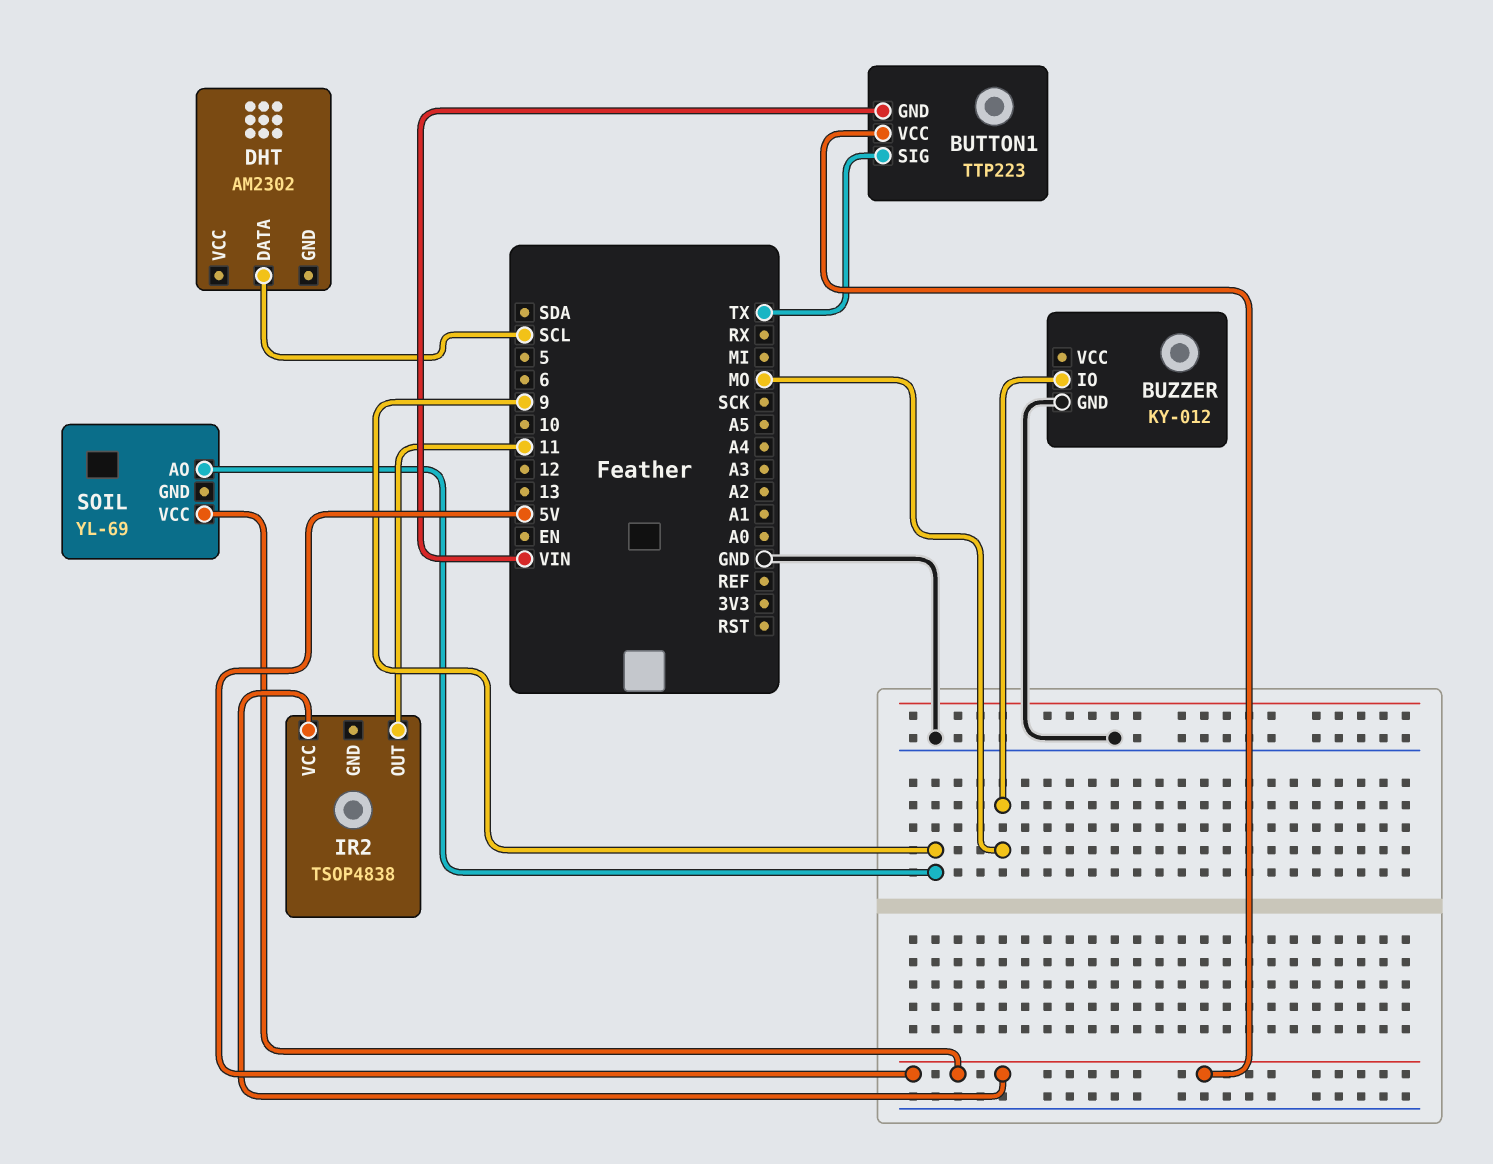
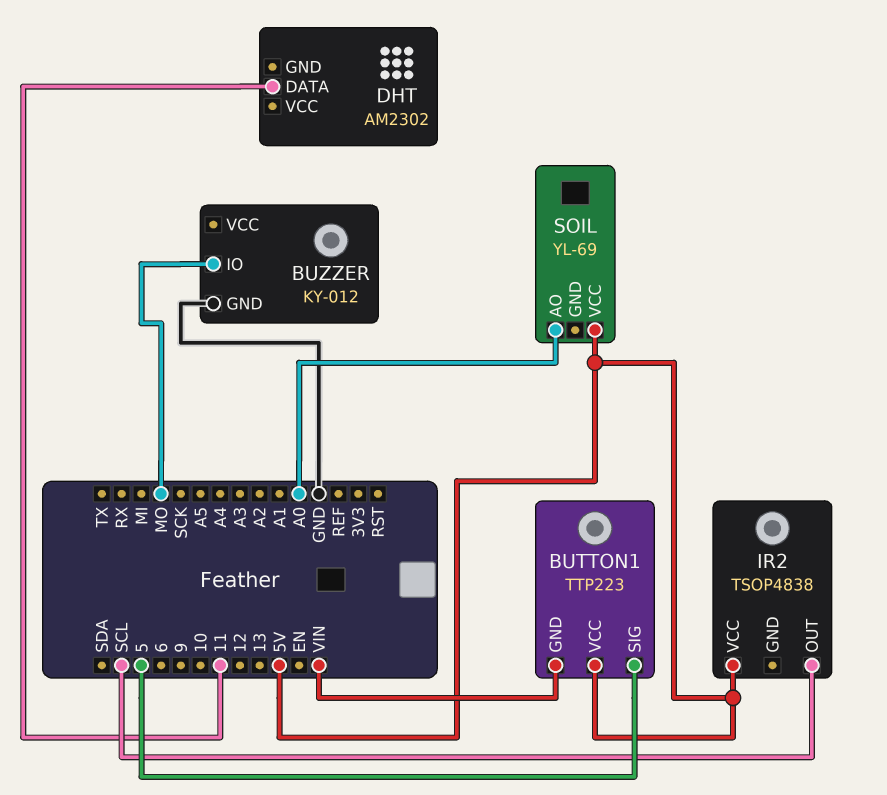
BUTTON1 pin SIG: TX -> 5
DHT pin DATA: SCL -> 11
IR2 pin OUT: 11 -> SCL
SOIL pin AO: 9 -> A0

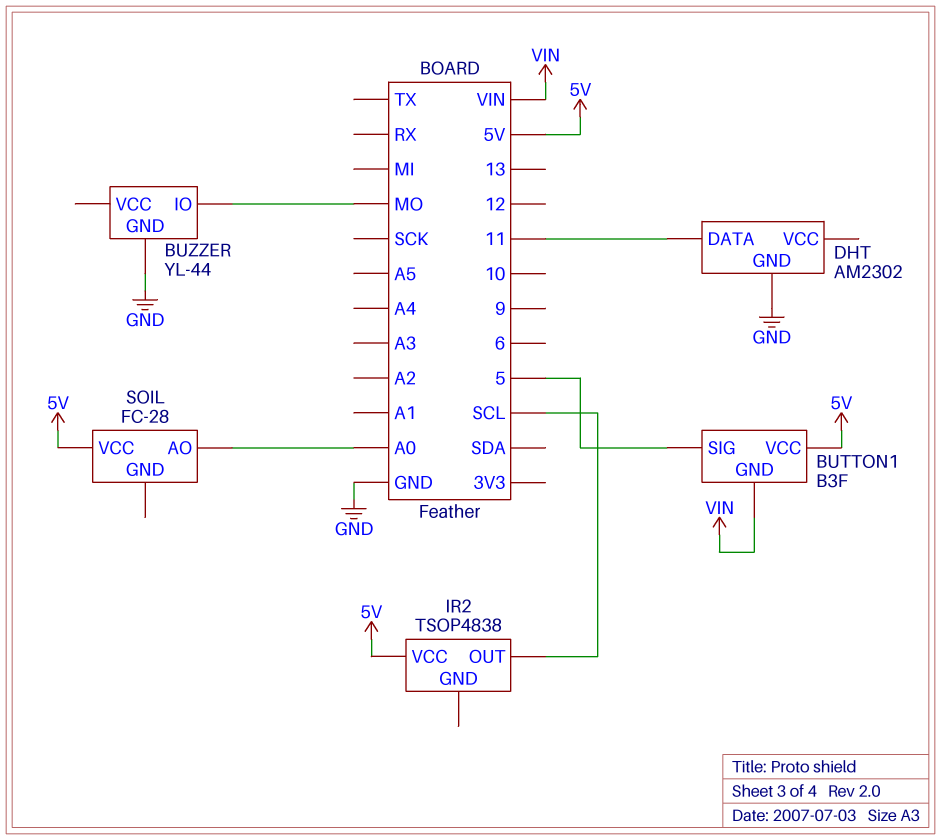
BUTTON1: TTP223 -> B3F
BUZZER: KY-012 -> YL-44
DHT pin GND: none -> GND
SOIL: YL-69 -> FC-28

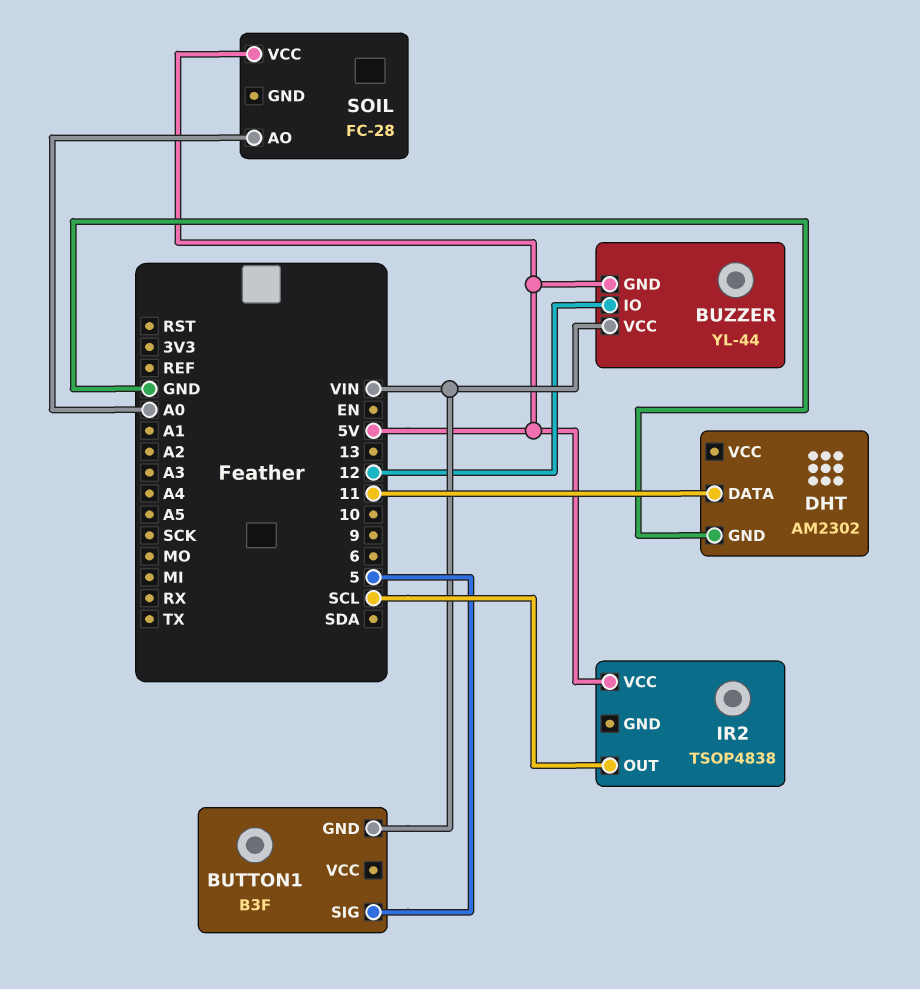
BUTTON1 pin VCC: 5V -> none
BUZZER pin GND: GND -> 5V
BUZZER pin IO: MO -> 12
BUZZER pin VCC: none -> VIN

